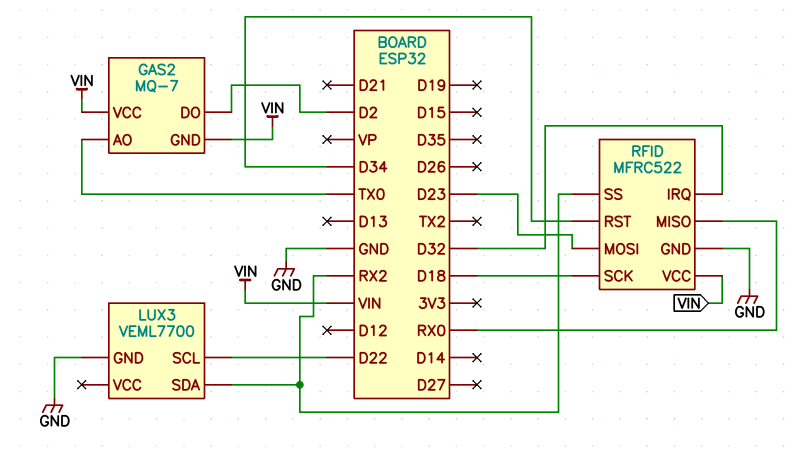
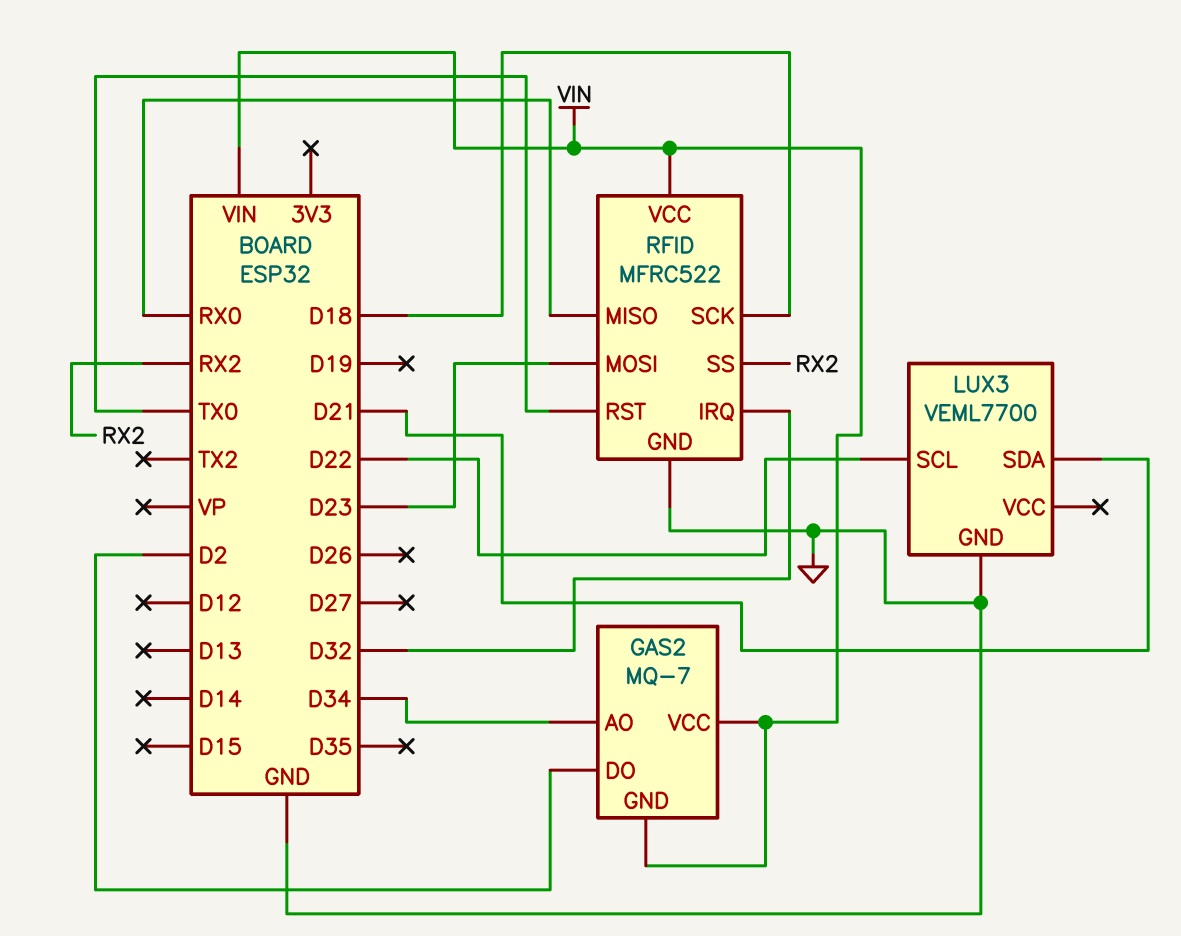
GAS2 pin AO: TX0 -> D34
LUX3 pin SDA: RX2 -> D21
RFID pin RST: D34 -> TX0

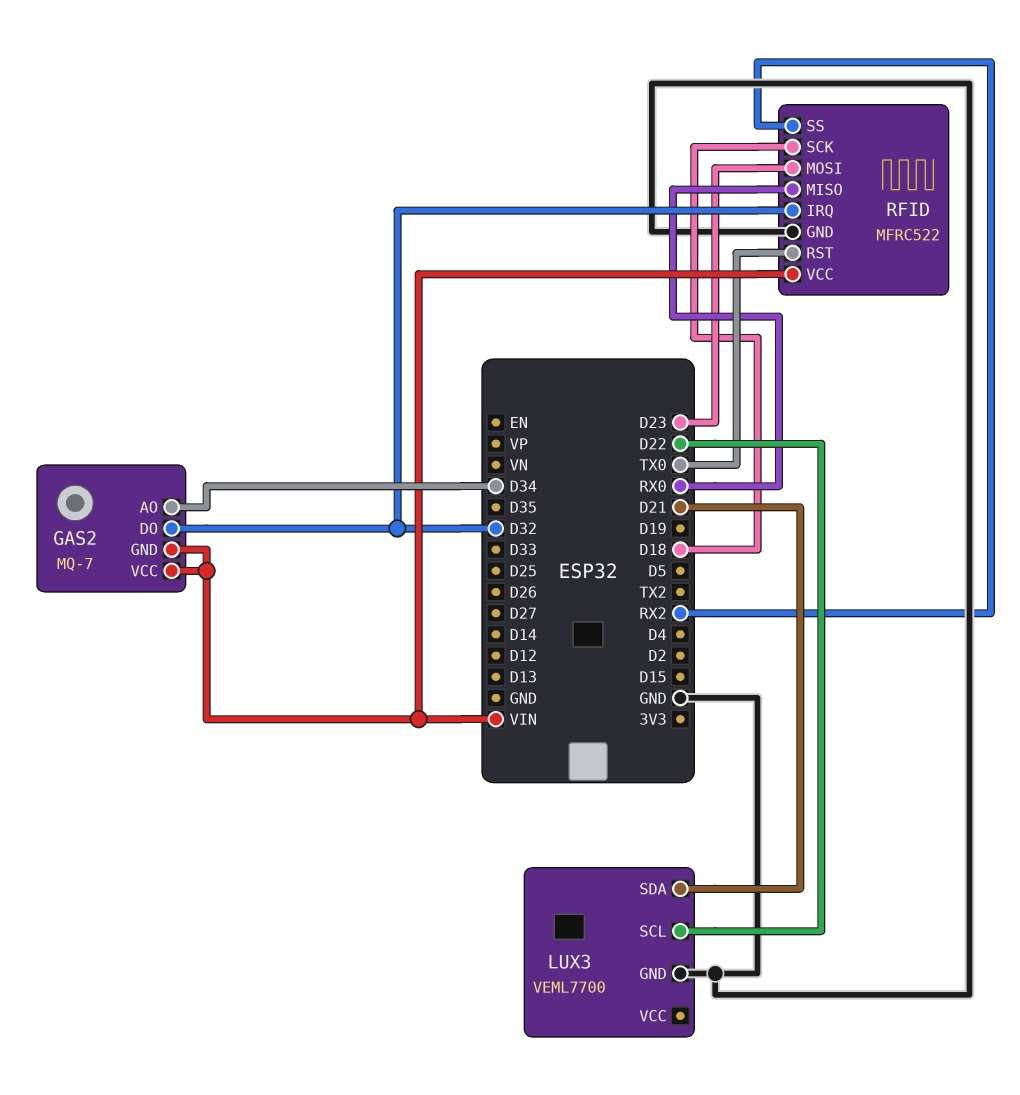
GAS2 pin DO: D2 -> D32

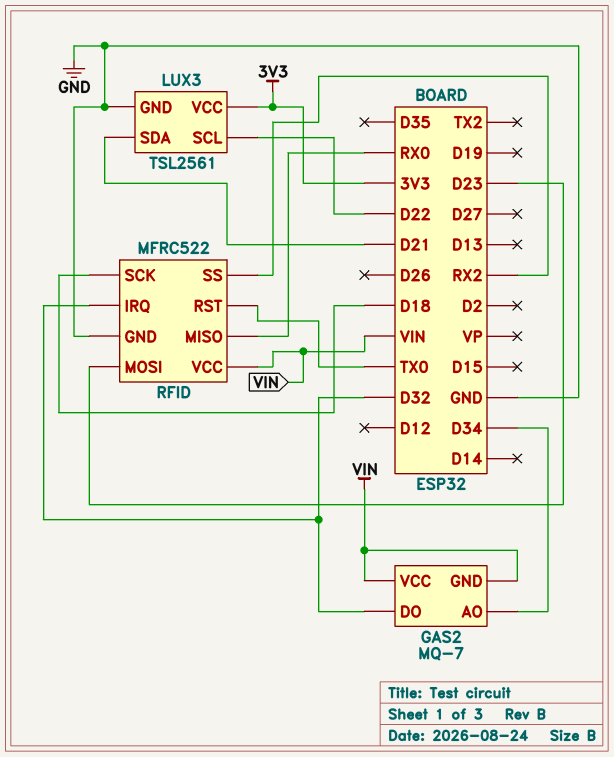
LUX3: VEML7700 -> TSL2561
LUX3 pin VCC: none -> 3V3

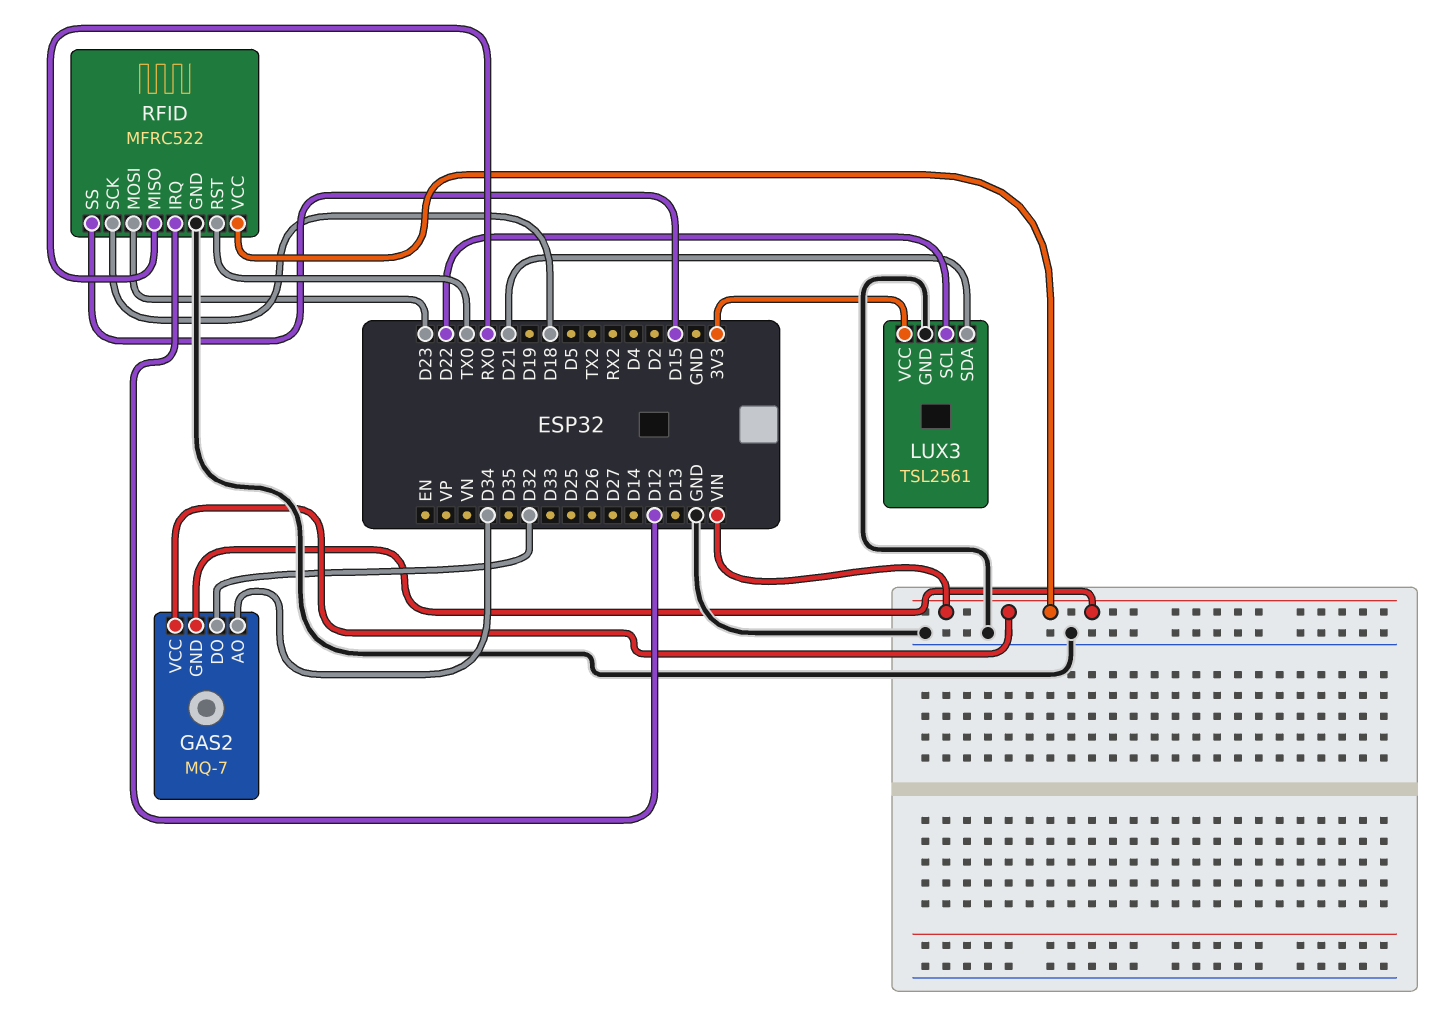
RFID pin IRQ: D32 -> D12
RFID pin SS: RX2 -> D15

